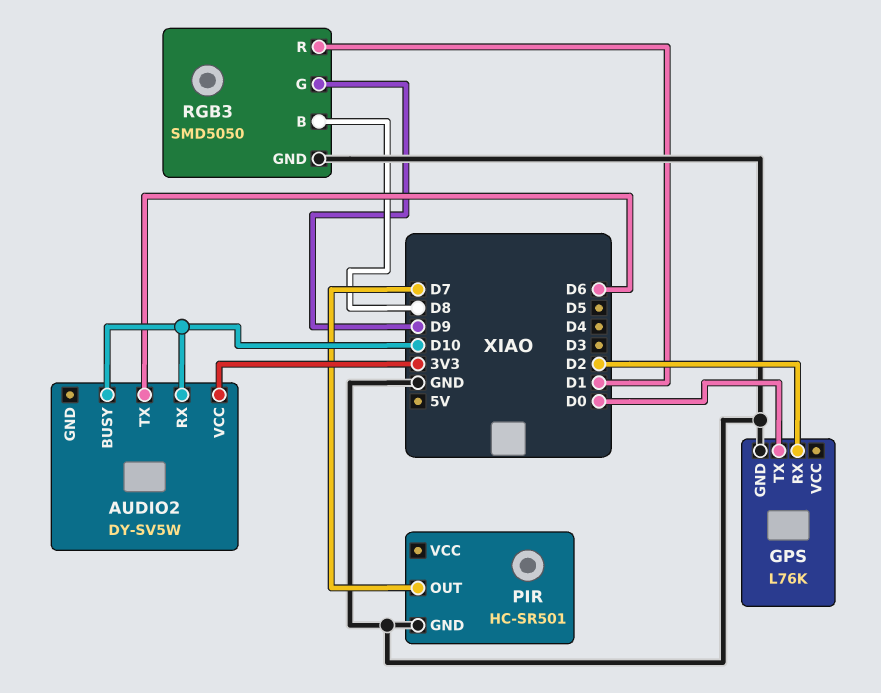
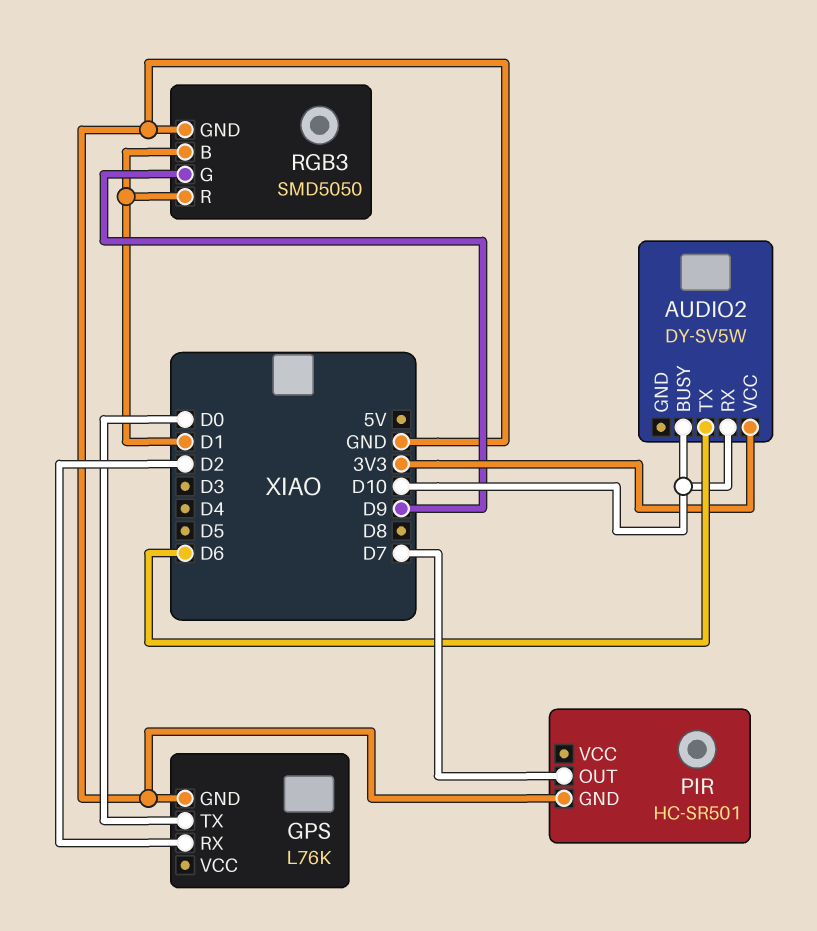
RGB3 pin B: D8 -> D1

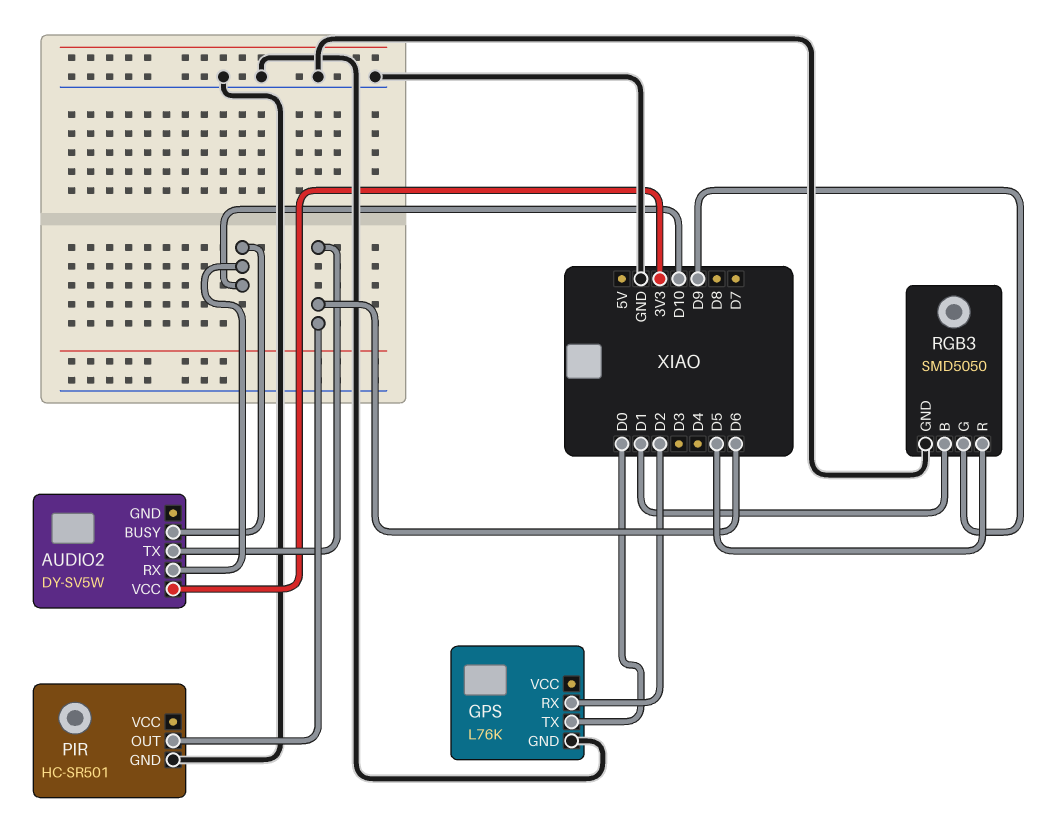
PIR pin OUT: D7 -> D6
RGB3 pin R: D1 -> D5

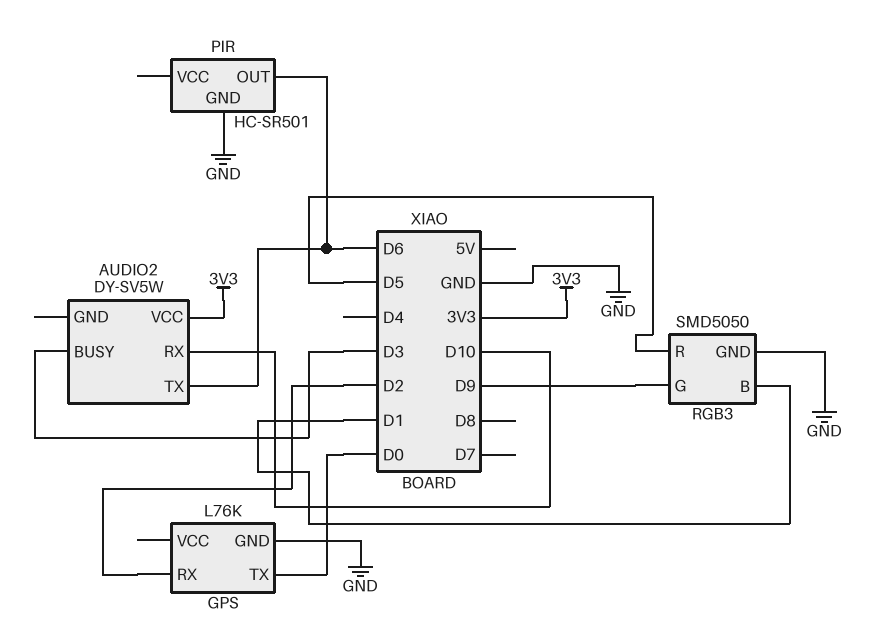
AUDIO2 pin BUSY: D10 -> D3

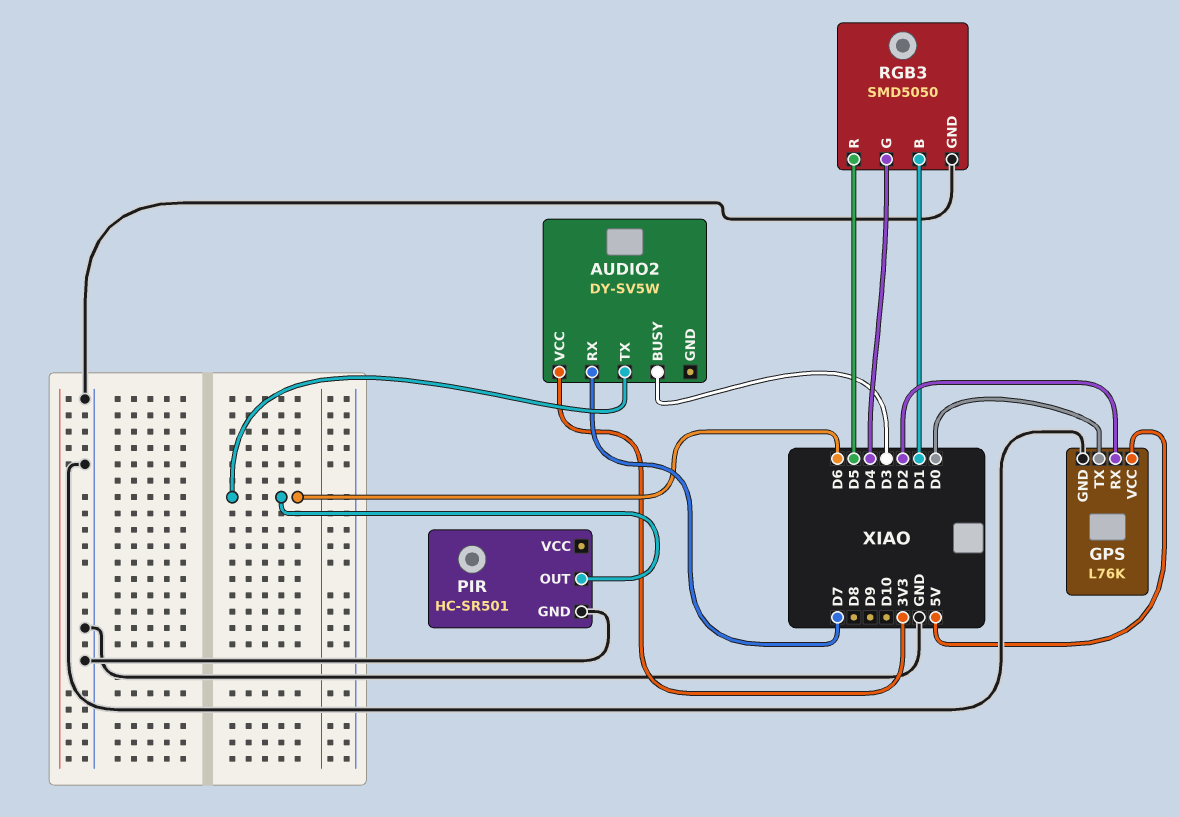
AUDIO2 pin RX: D10 -> D7
GPS pin VCC: none -> 5V
RGB3 pin G: D9 -> D4

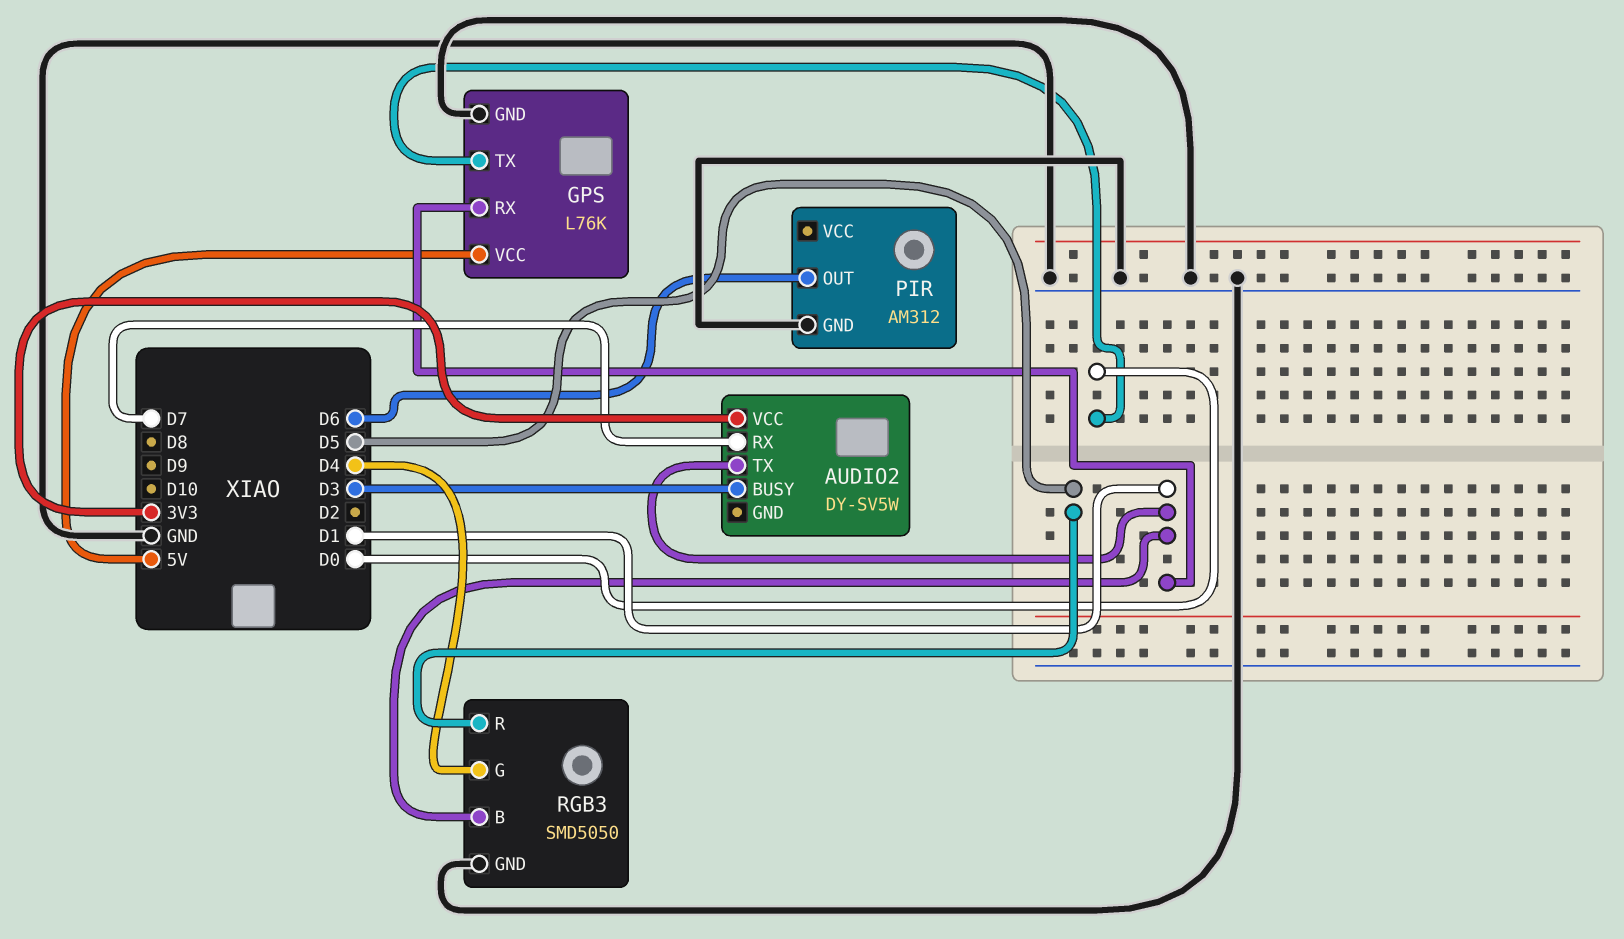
AUDIO2 pin TX: D6 -> D1
GPS pin RX: D2 -> D1
PIR: HC-SR501 -> AM312

